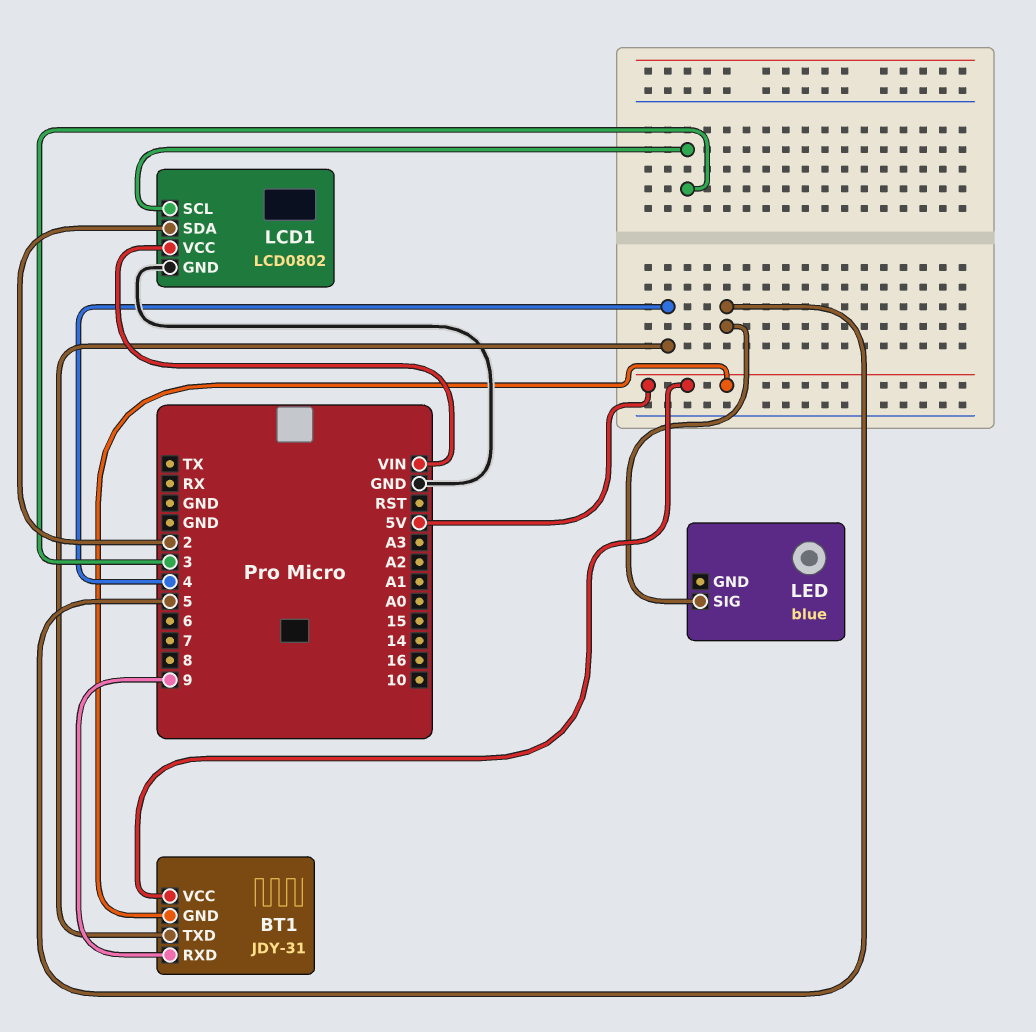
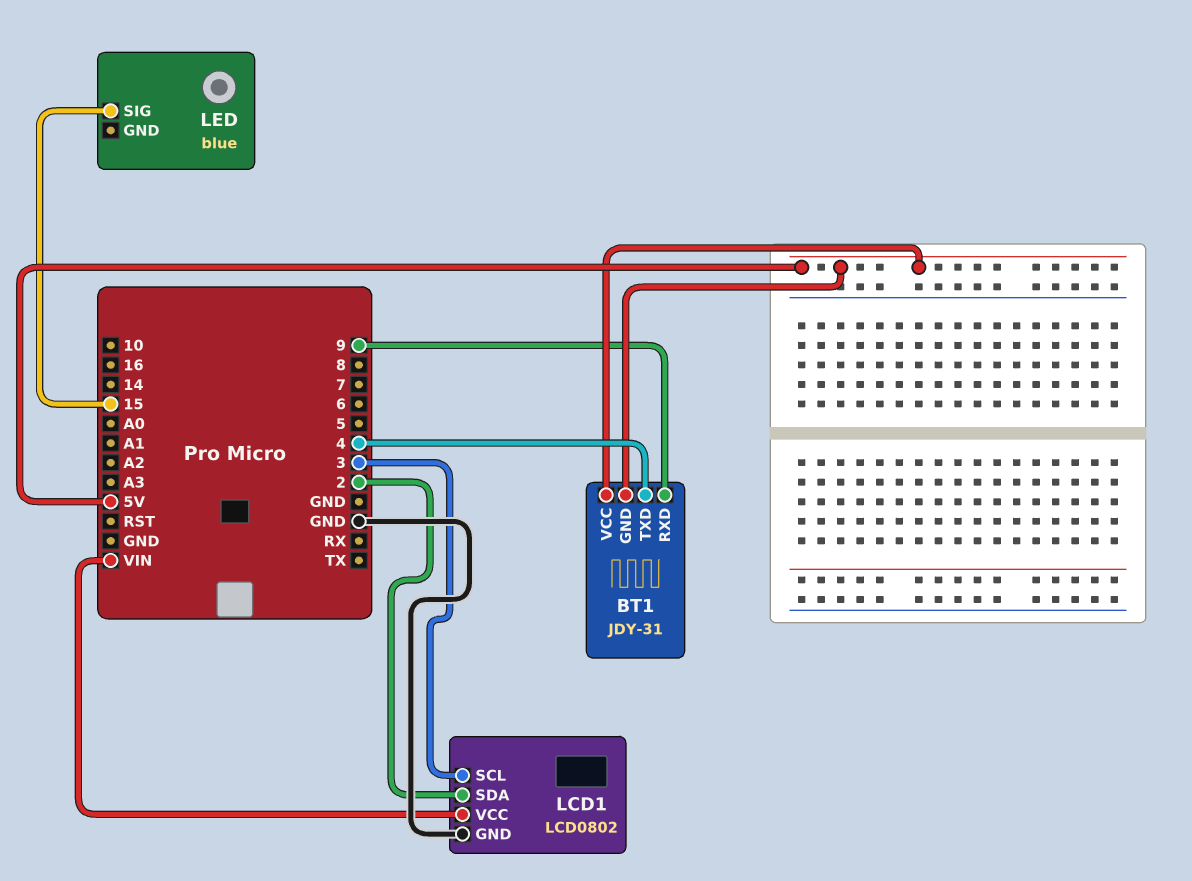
LED pin SIG: 5 -> 15

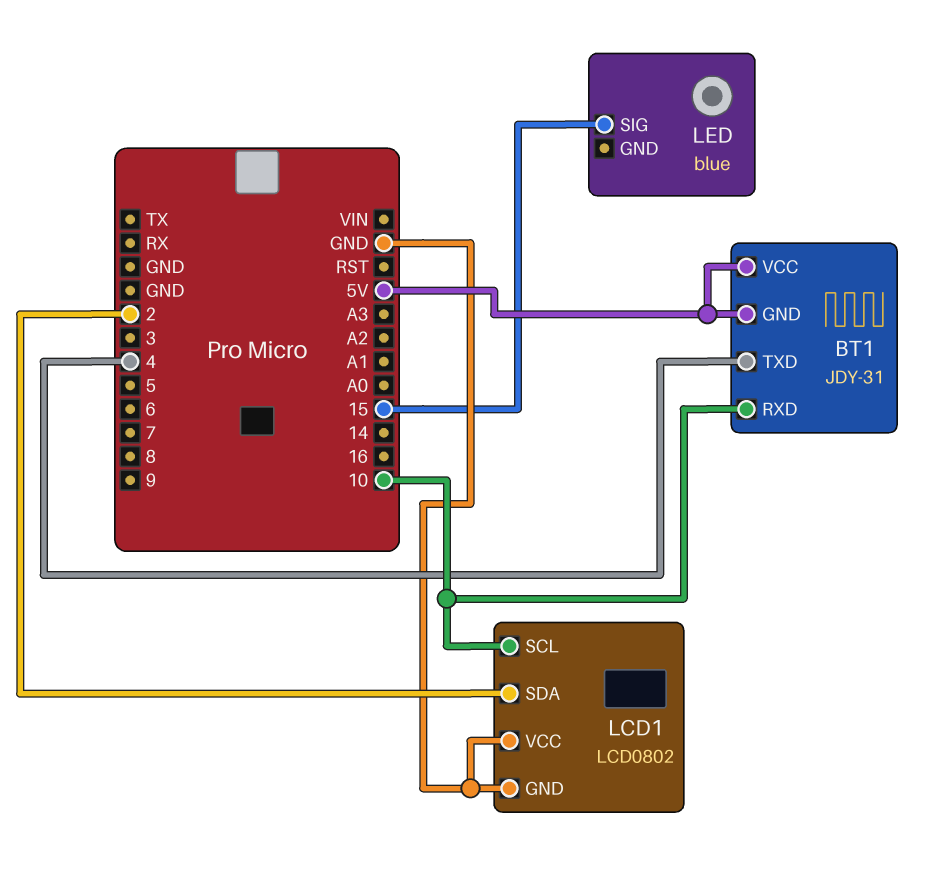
BT1 pin RXD: 9 -> 10
LCD1 pin SCL: 3 -> 10
LCD1 pin VCC: VIN -> GND

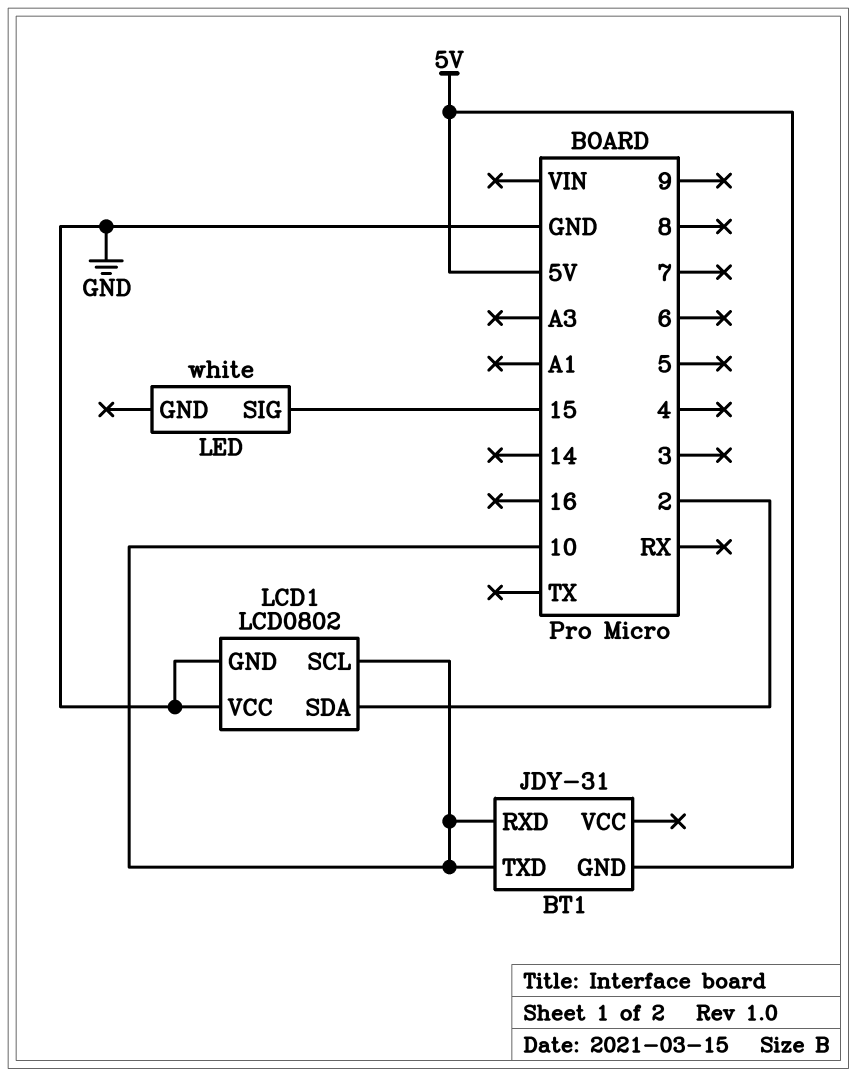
BT1 pin TXD: 4 -> 10
BT1 pin VCC: 5V -> none
LED: blue -> white

